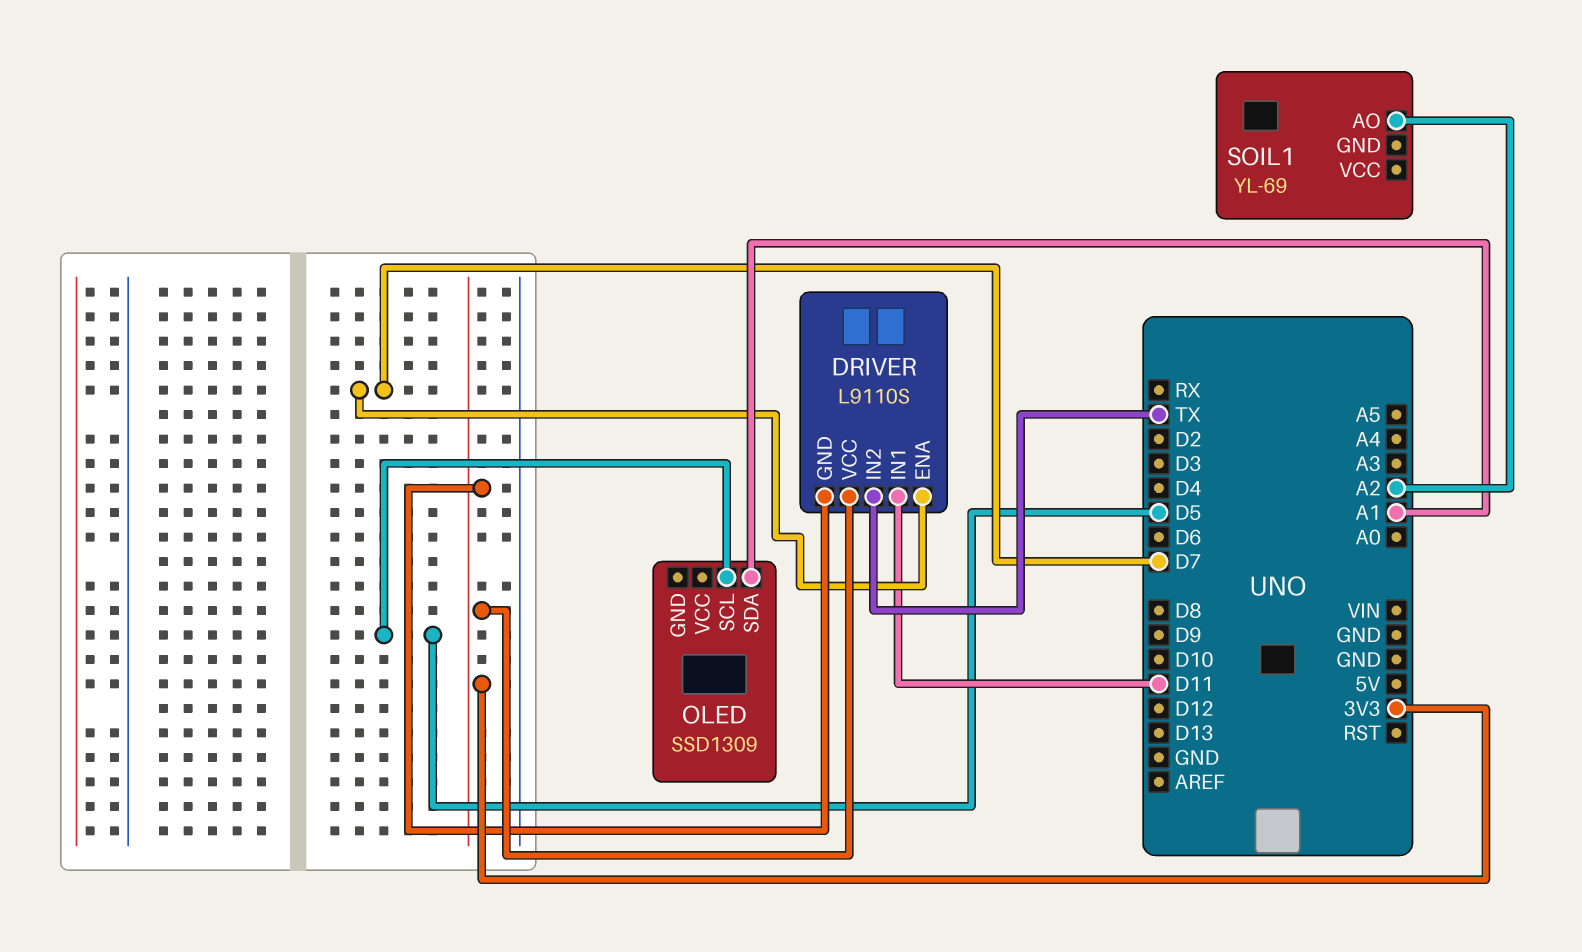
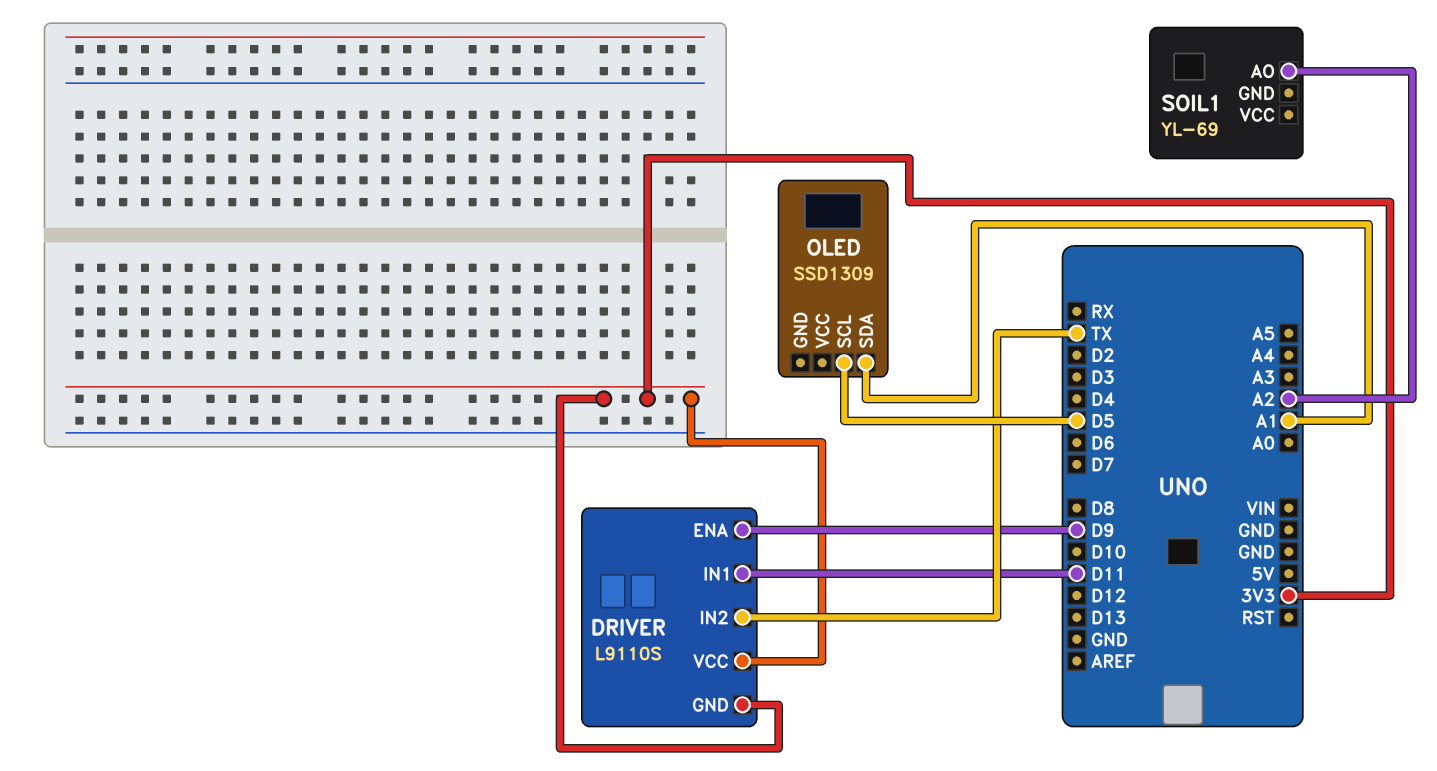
DRIVER pin ENA: D7 -> D9

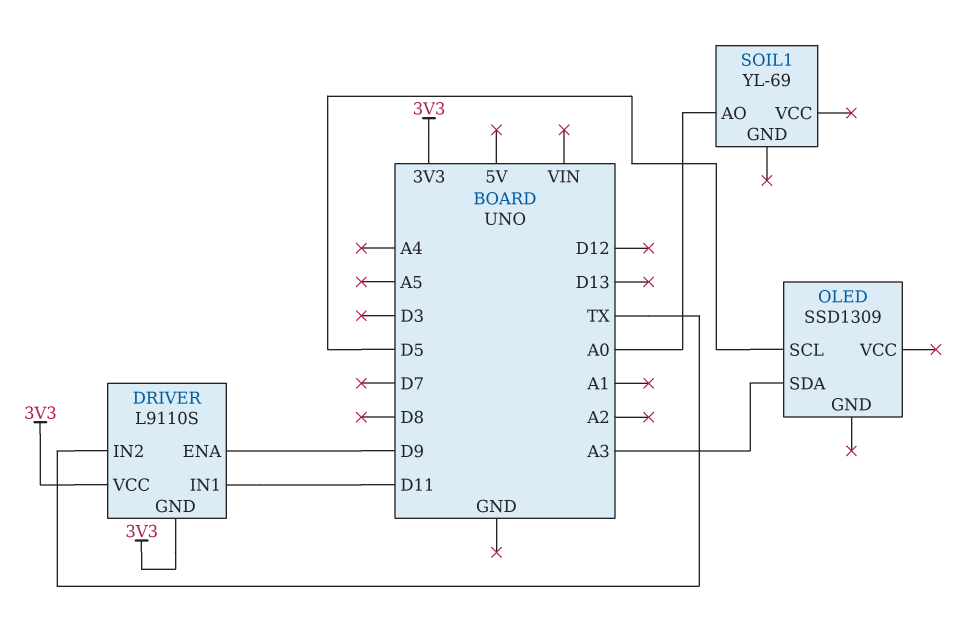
OLED pin SDA: A1 -> A3
SOIL1 pin AO: A2 -> A0

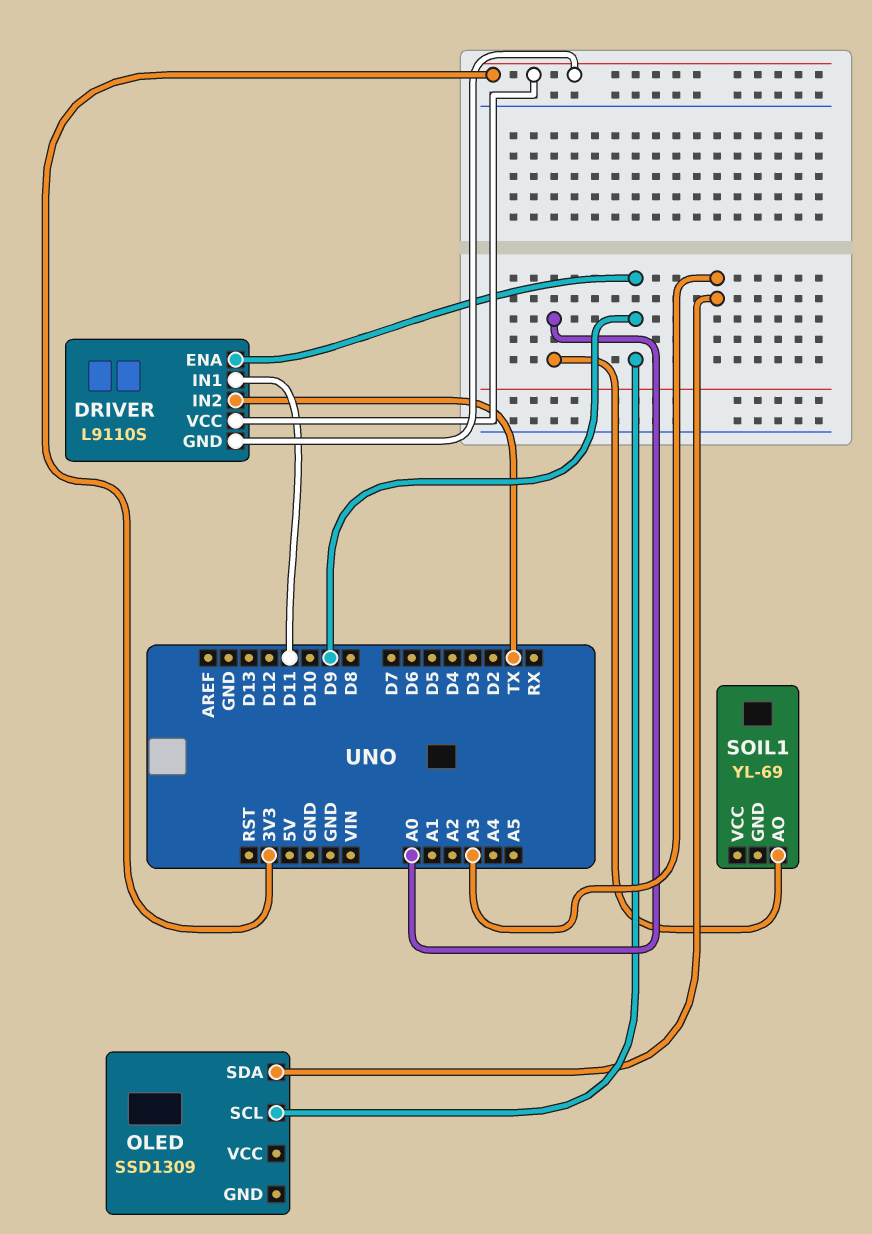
OLED pin SCL: D5 -> D9

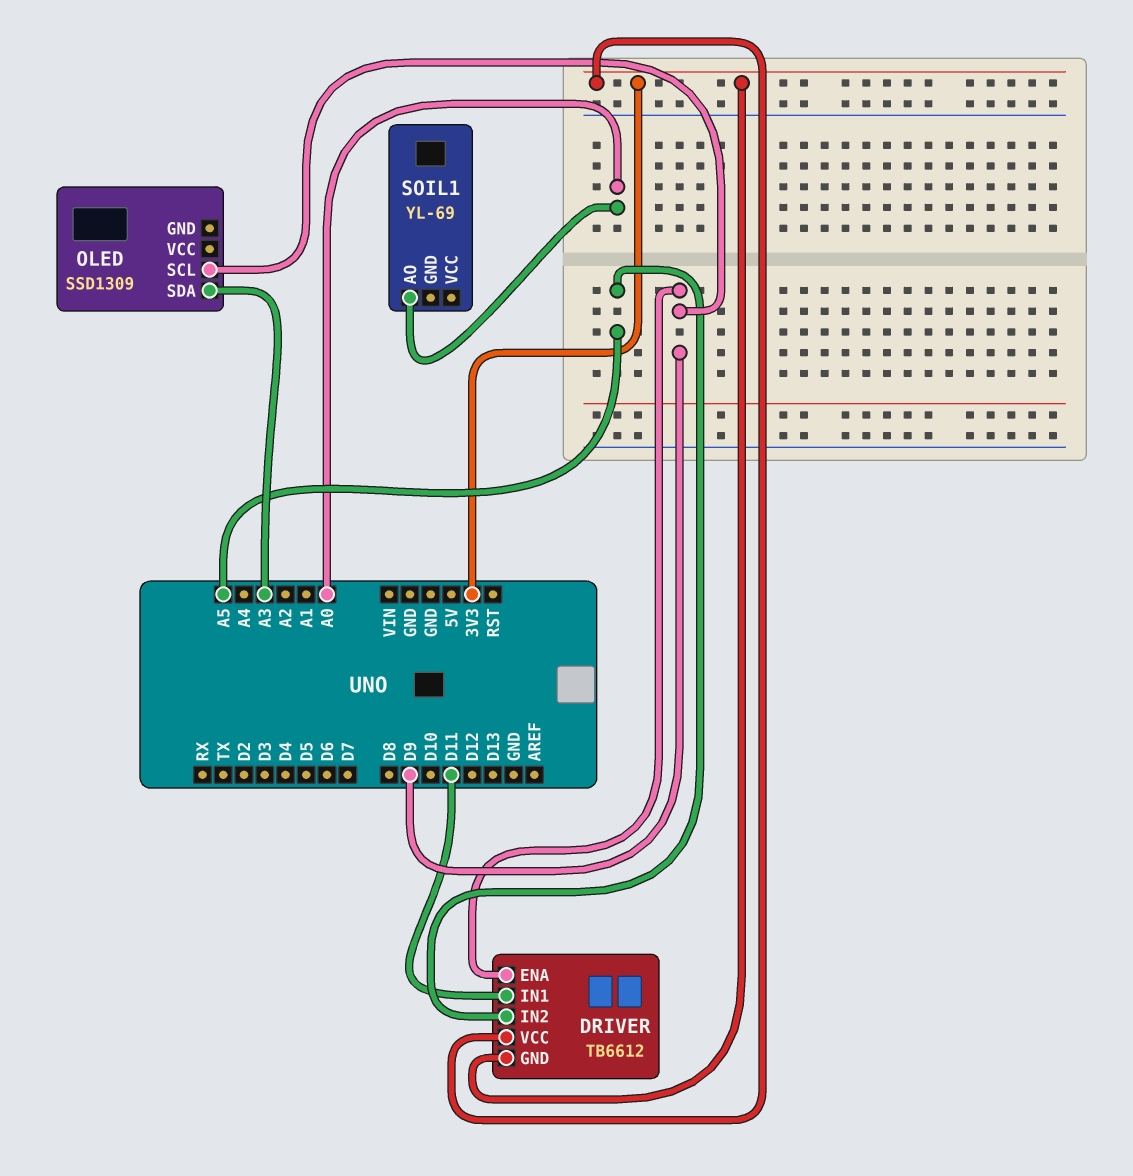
DRIVER: L9110S -> TB6612
DRIVER pin IN2: TX -> A5

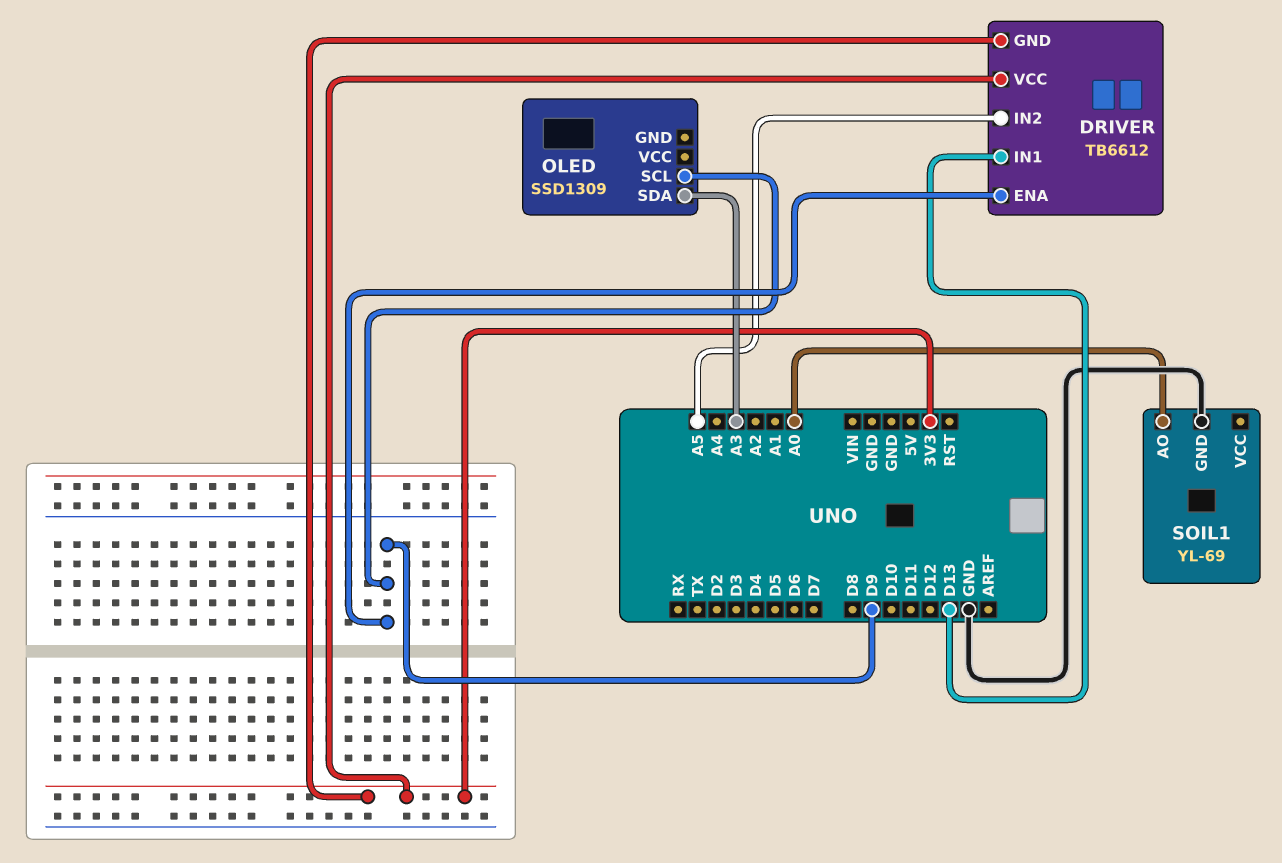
DRIVER pin IN1: D11 -> D13
SOIL1 pin GND: none -> GND

